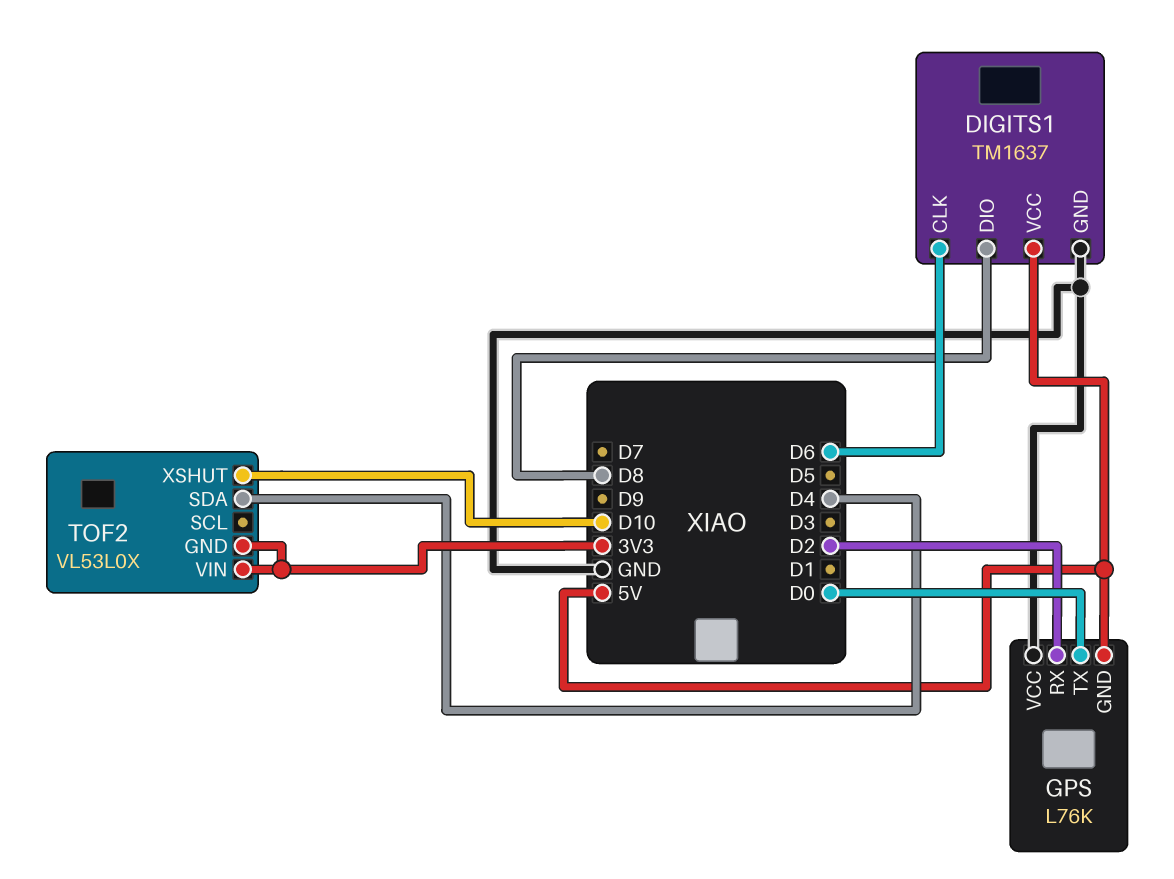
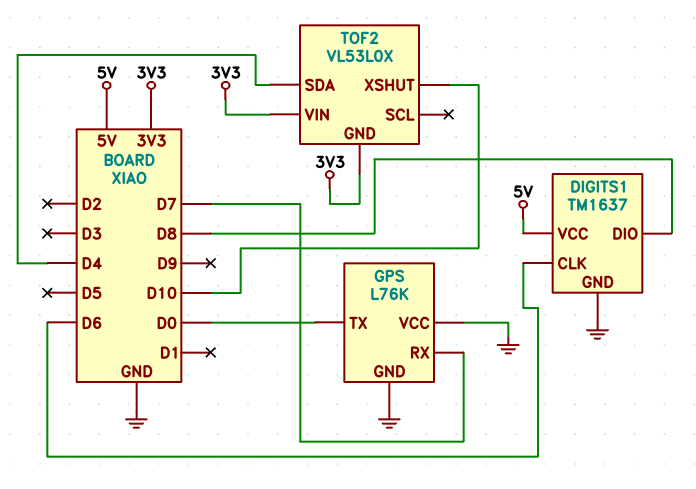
GPS pin GND: 5V -> GND
GPS pin RX: D2 -> D7

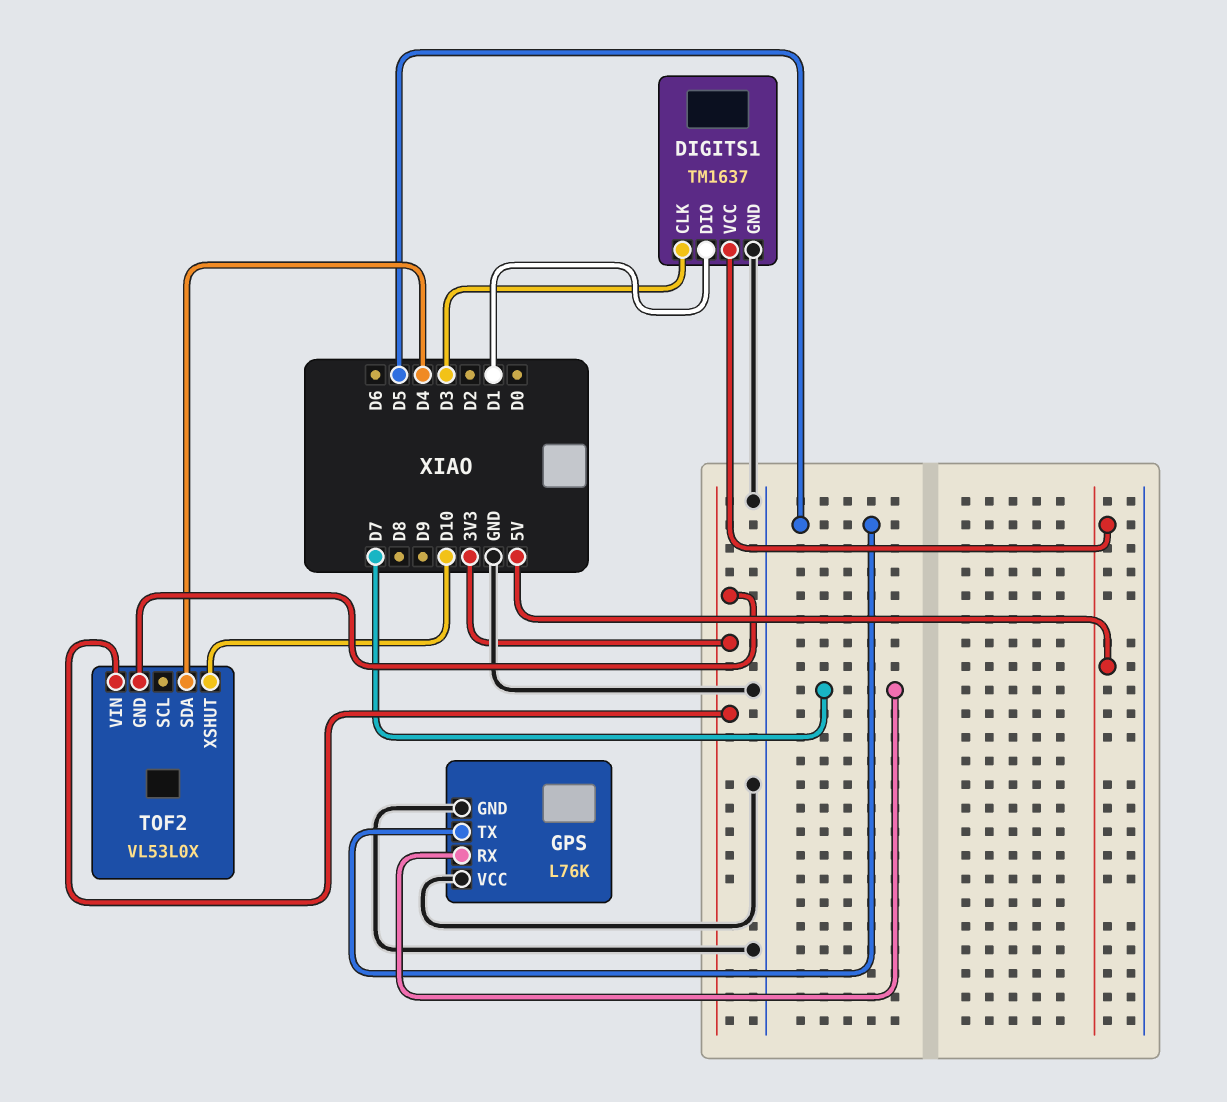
DIGITS1 pin CLK: D6 -> D3
DIGITS1 pin DIO: D8 -> D1
GPS pin TX: D0 -> D5

